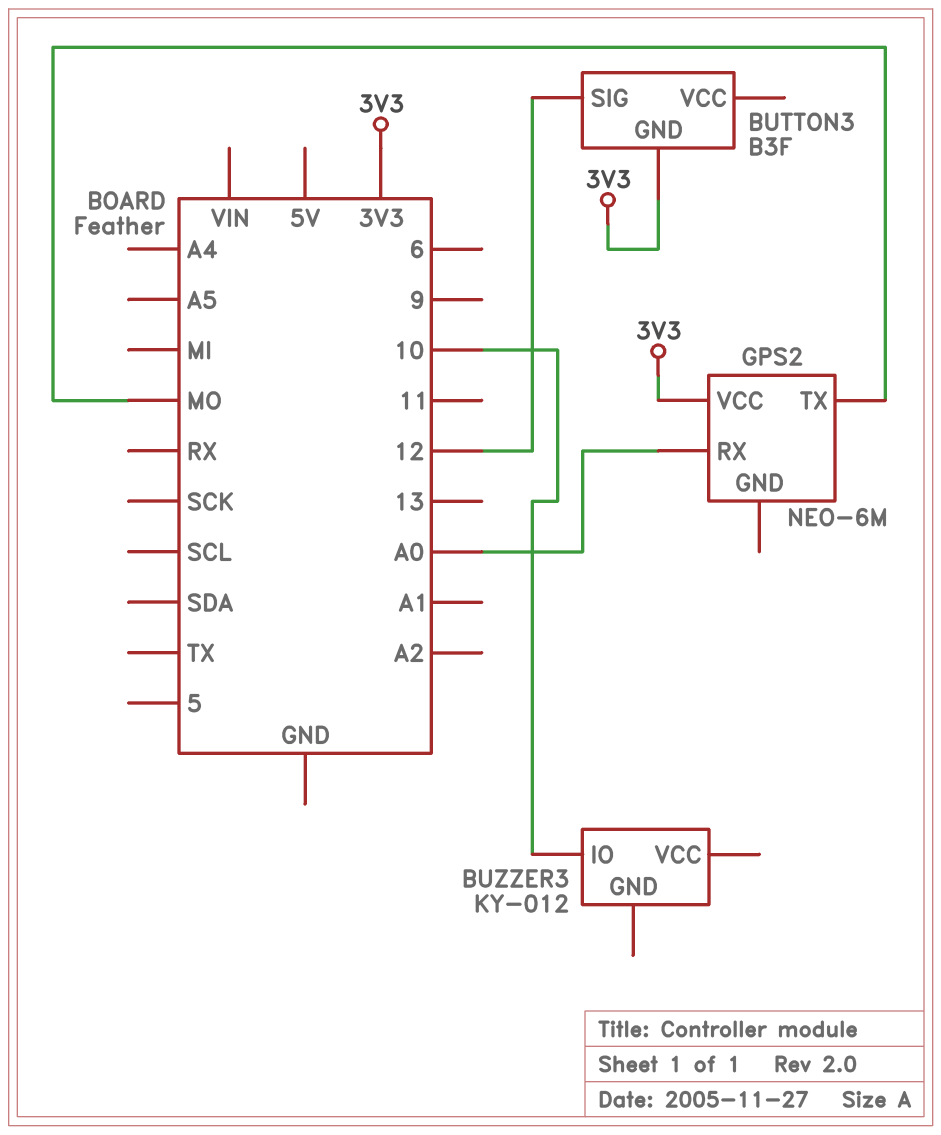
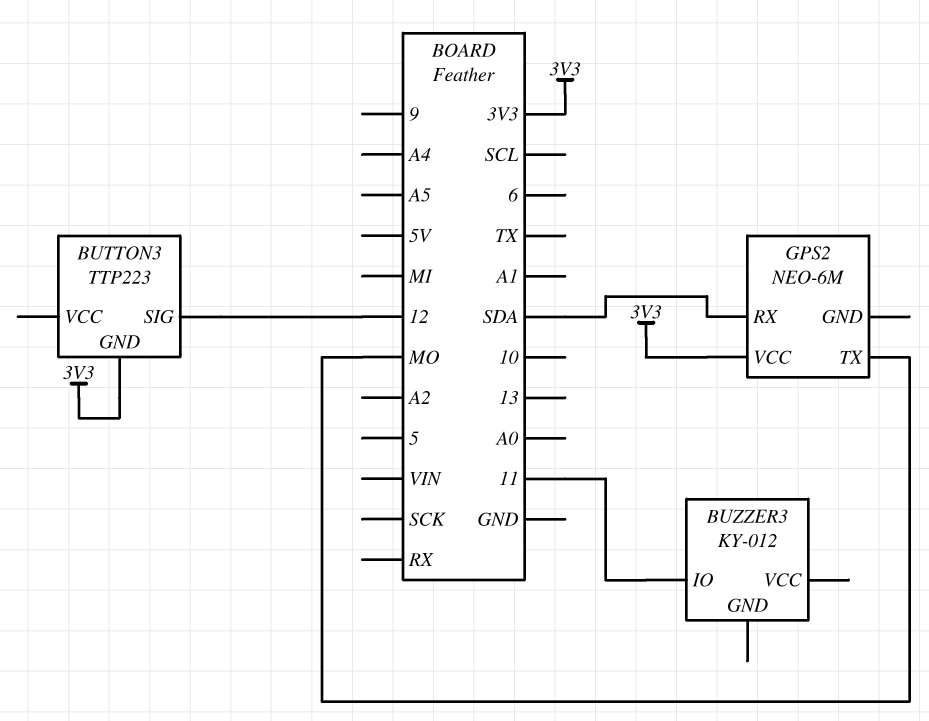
BUTTON3: B3F -> TTP223
BUZZER3 pin IO: 10 -> 11
GPS2 pin RX: A0 -> SDA

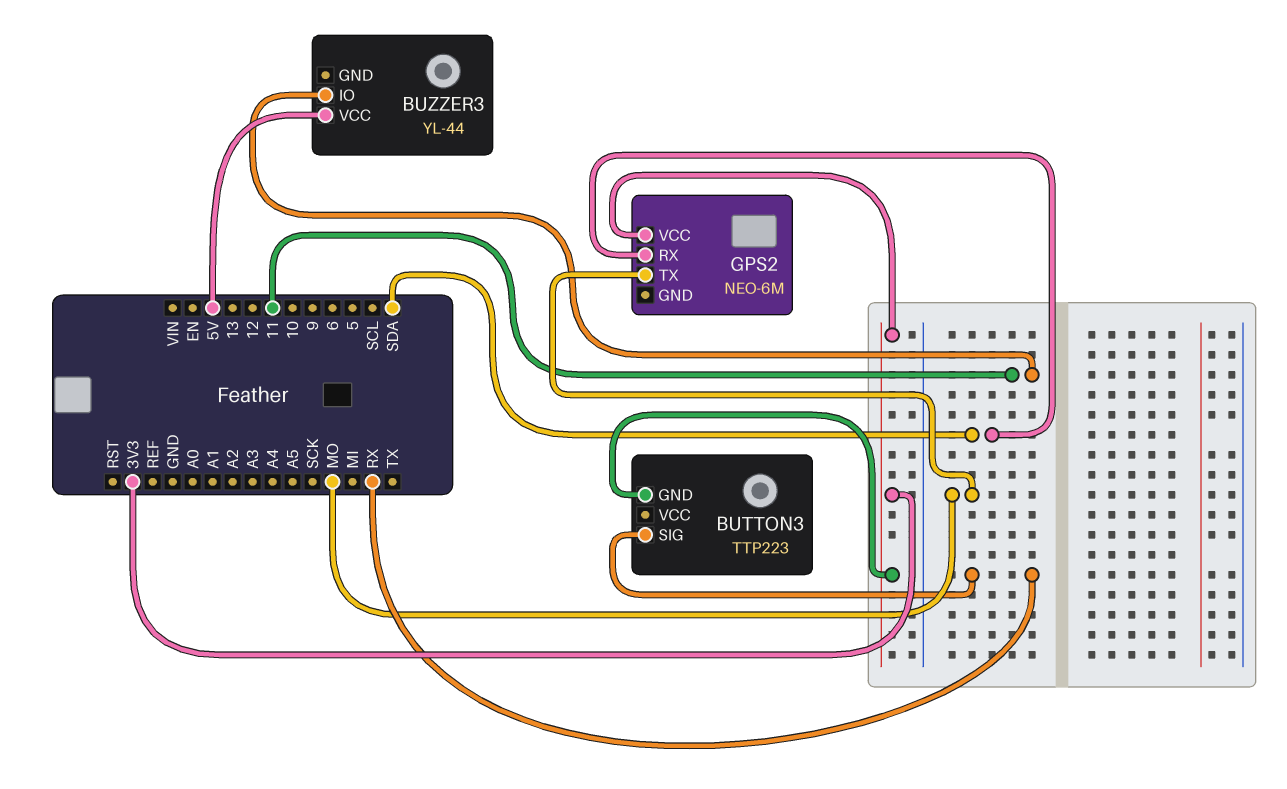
BUTTON3 pin SIG: 12 -> RX
BUZZER3: KY-012 -> YL-44
BUZZER3 pin VCC: none -> 5V

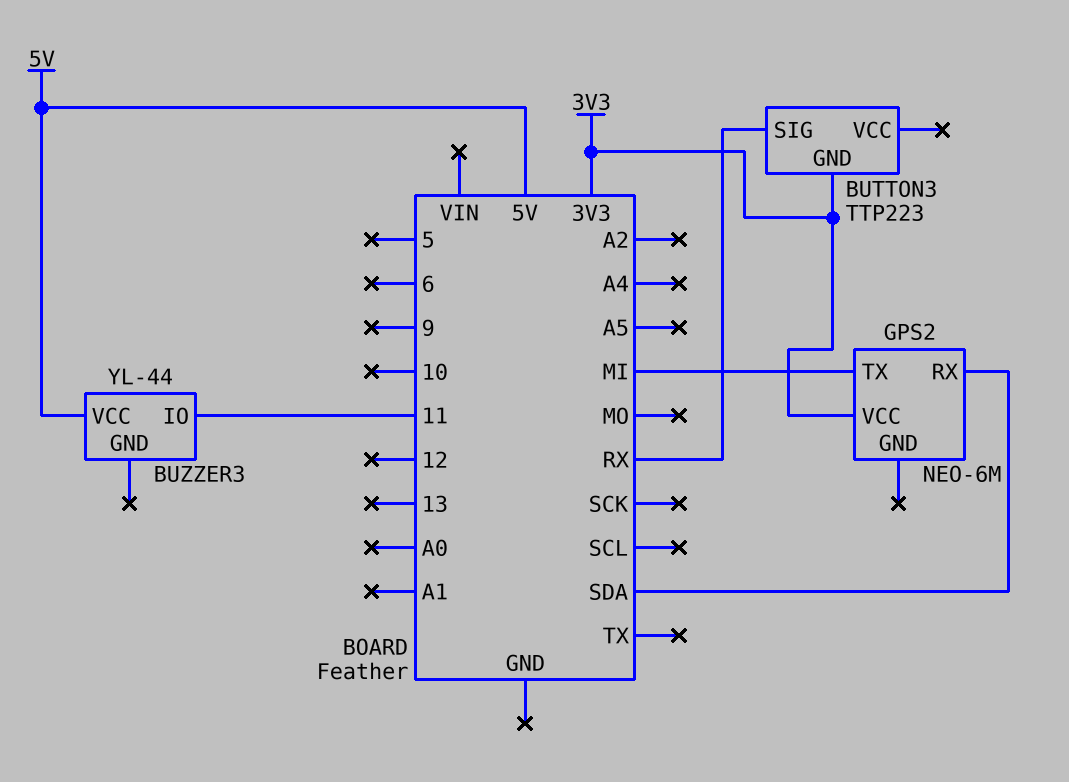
GPS2 pin TX: MO -> MI

